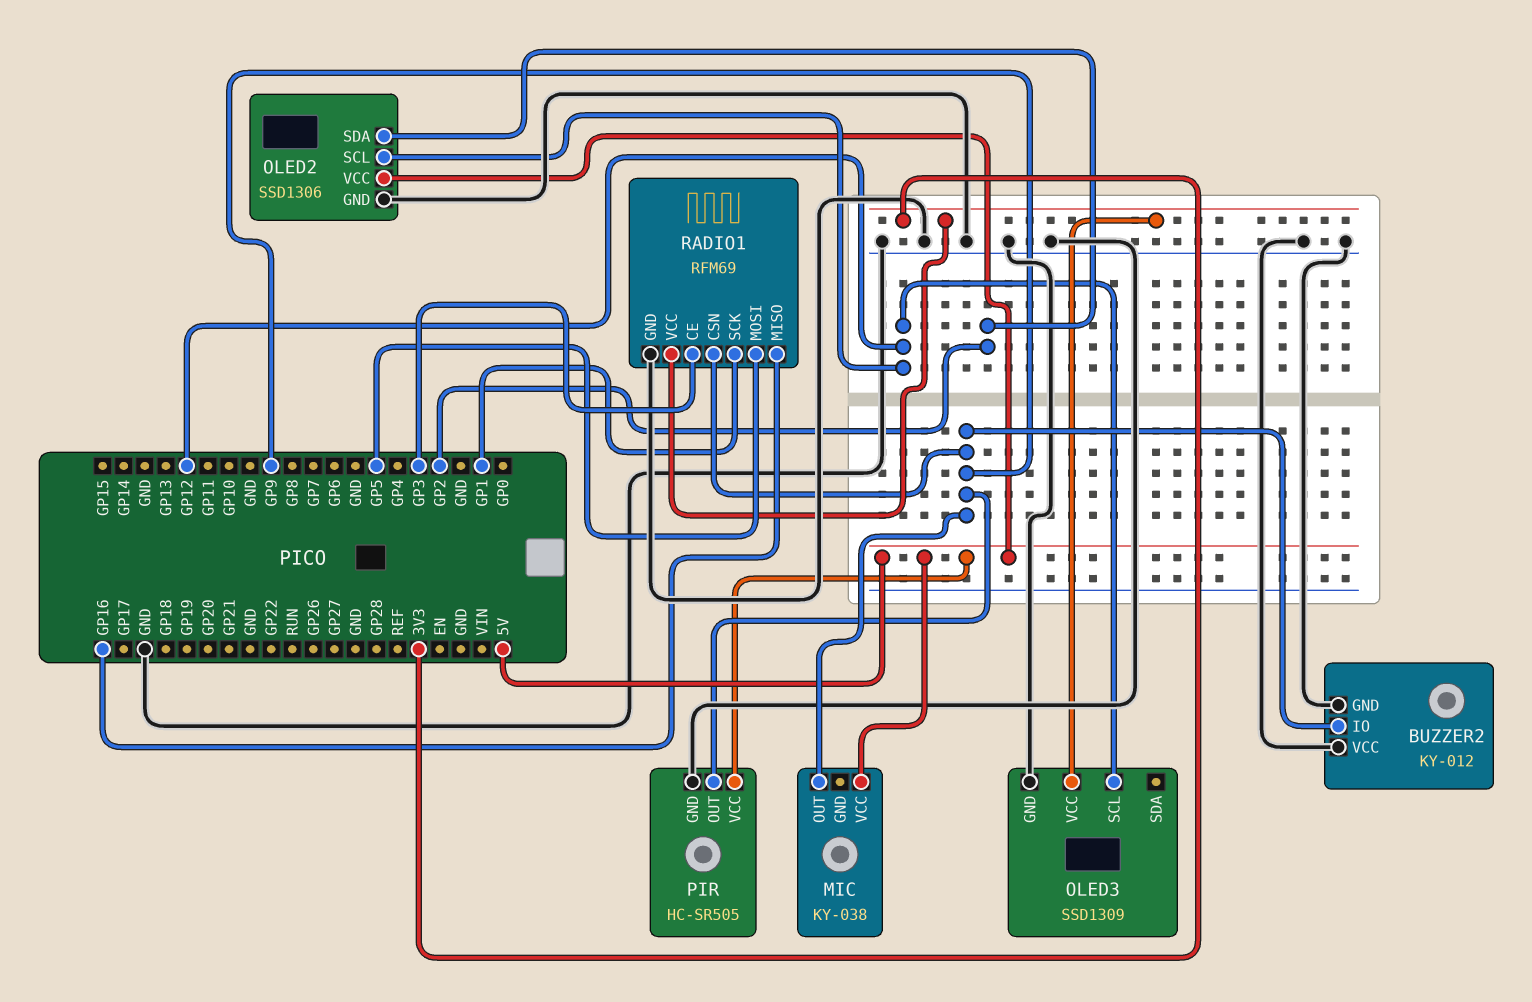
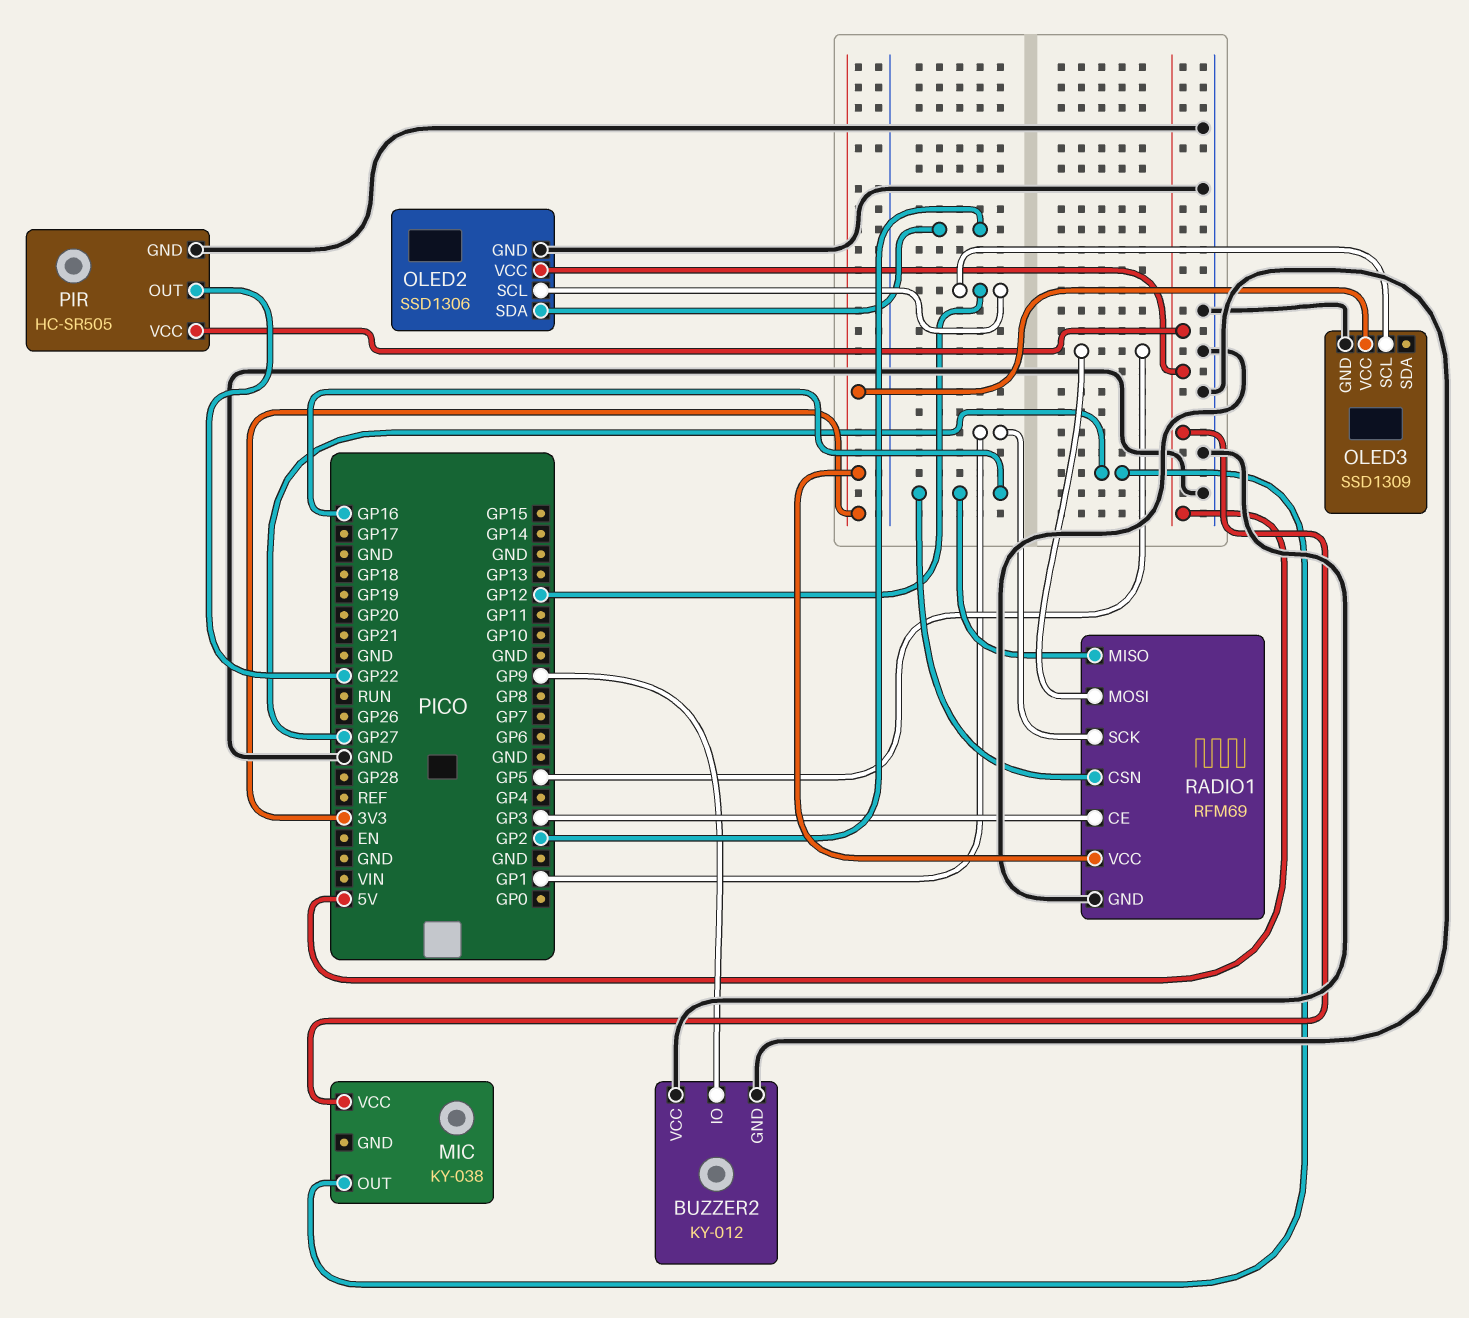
MIC pin OUT: GP9 -> GP27
PIR pin OUT: GP9 -> GP22
RADIO1 pin CSN: GP9 -> GP16

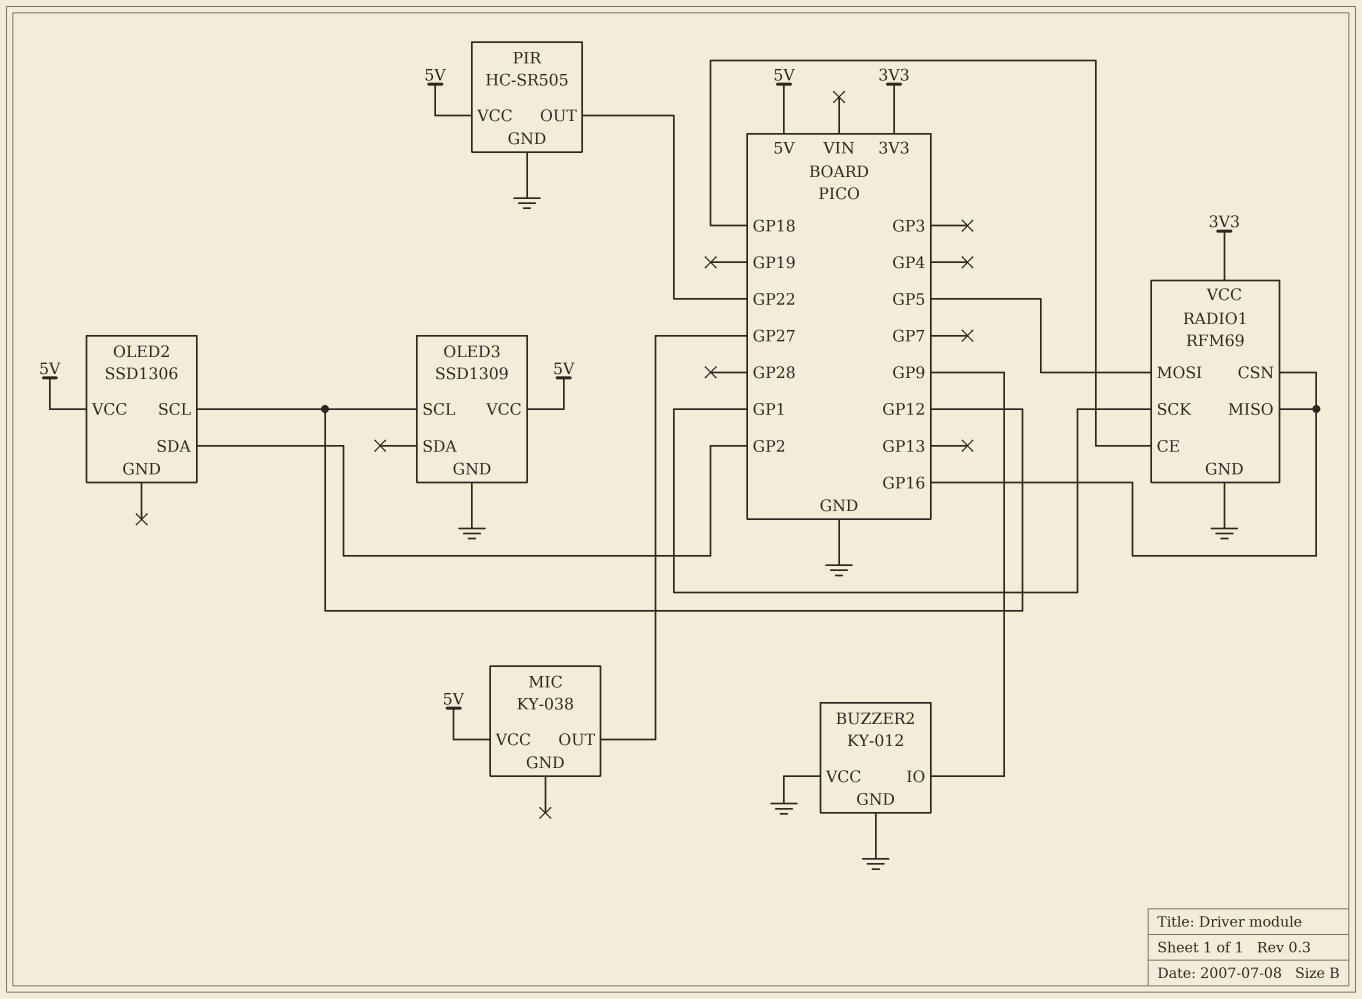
OLED2 pin GND: GND -> none
OLED3 pin VCC: 3V3 -> 5V
RADIO1 pin CE: GP3 -> GP18

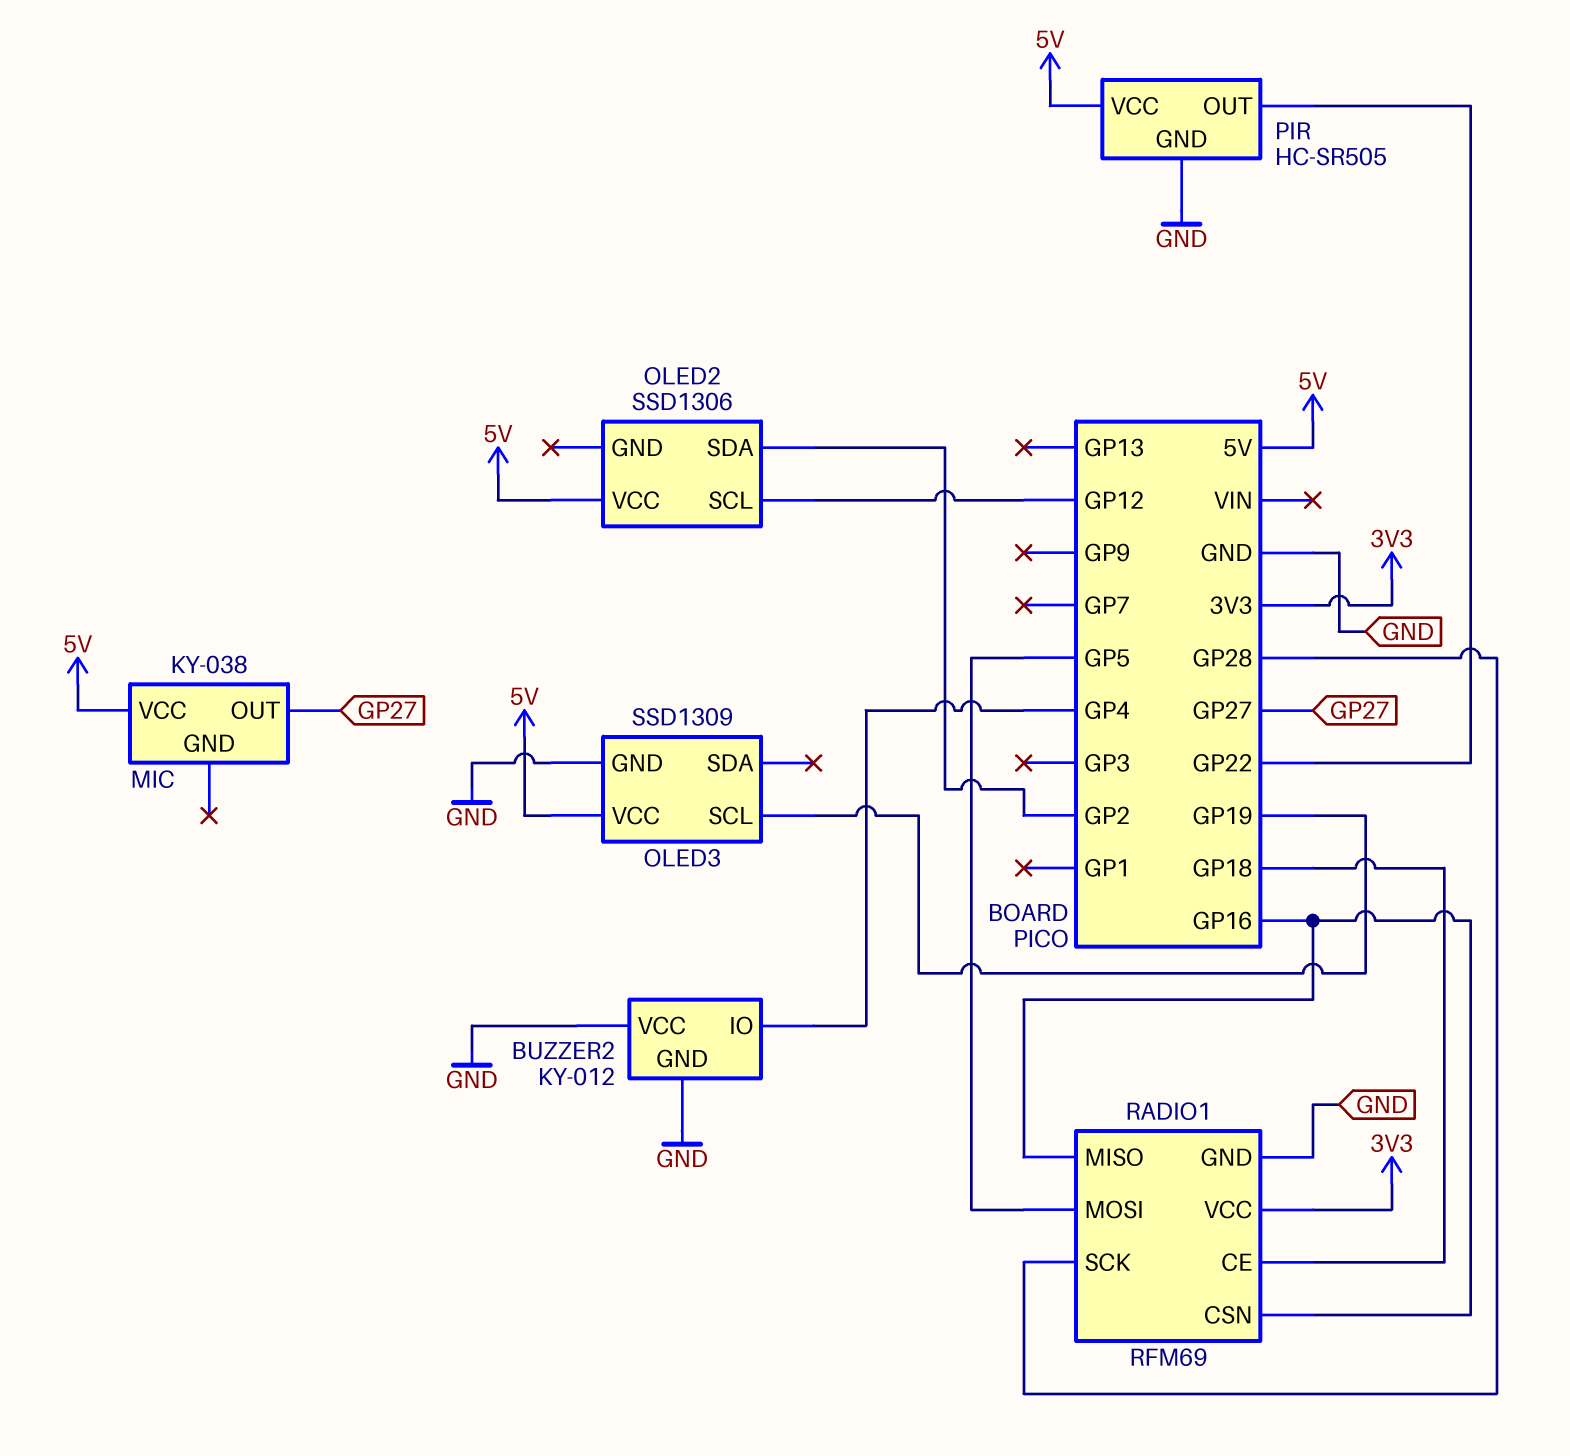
BUZZER2 pin IO: GP9 -> GP4
OLED3 pin SCL: GP12 -> GP19
RADIO1 pin SCK: GP1 -> GP28

